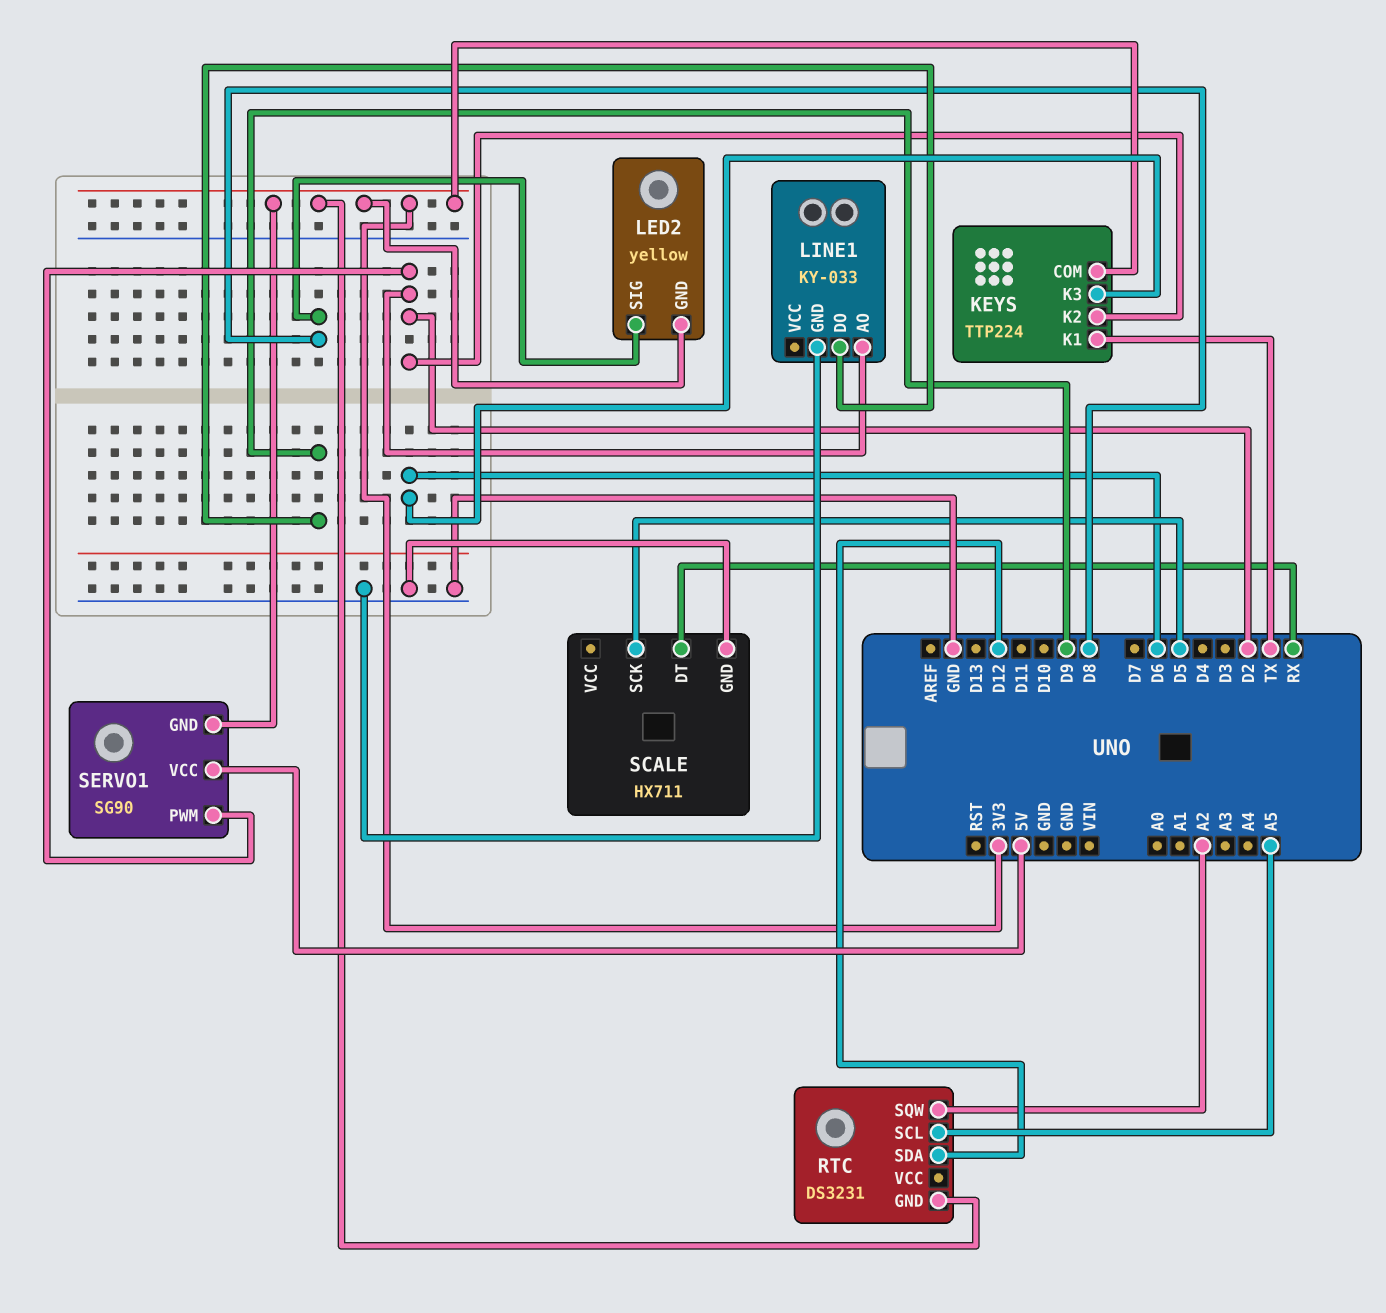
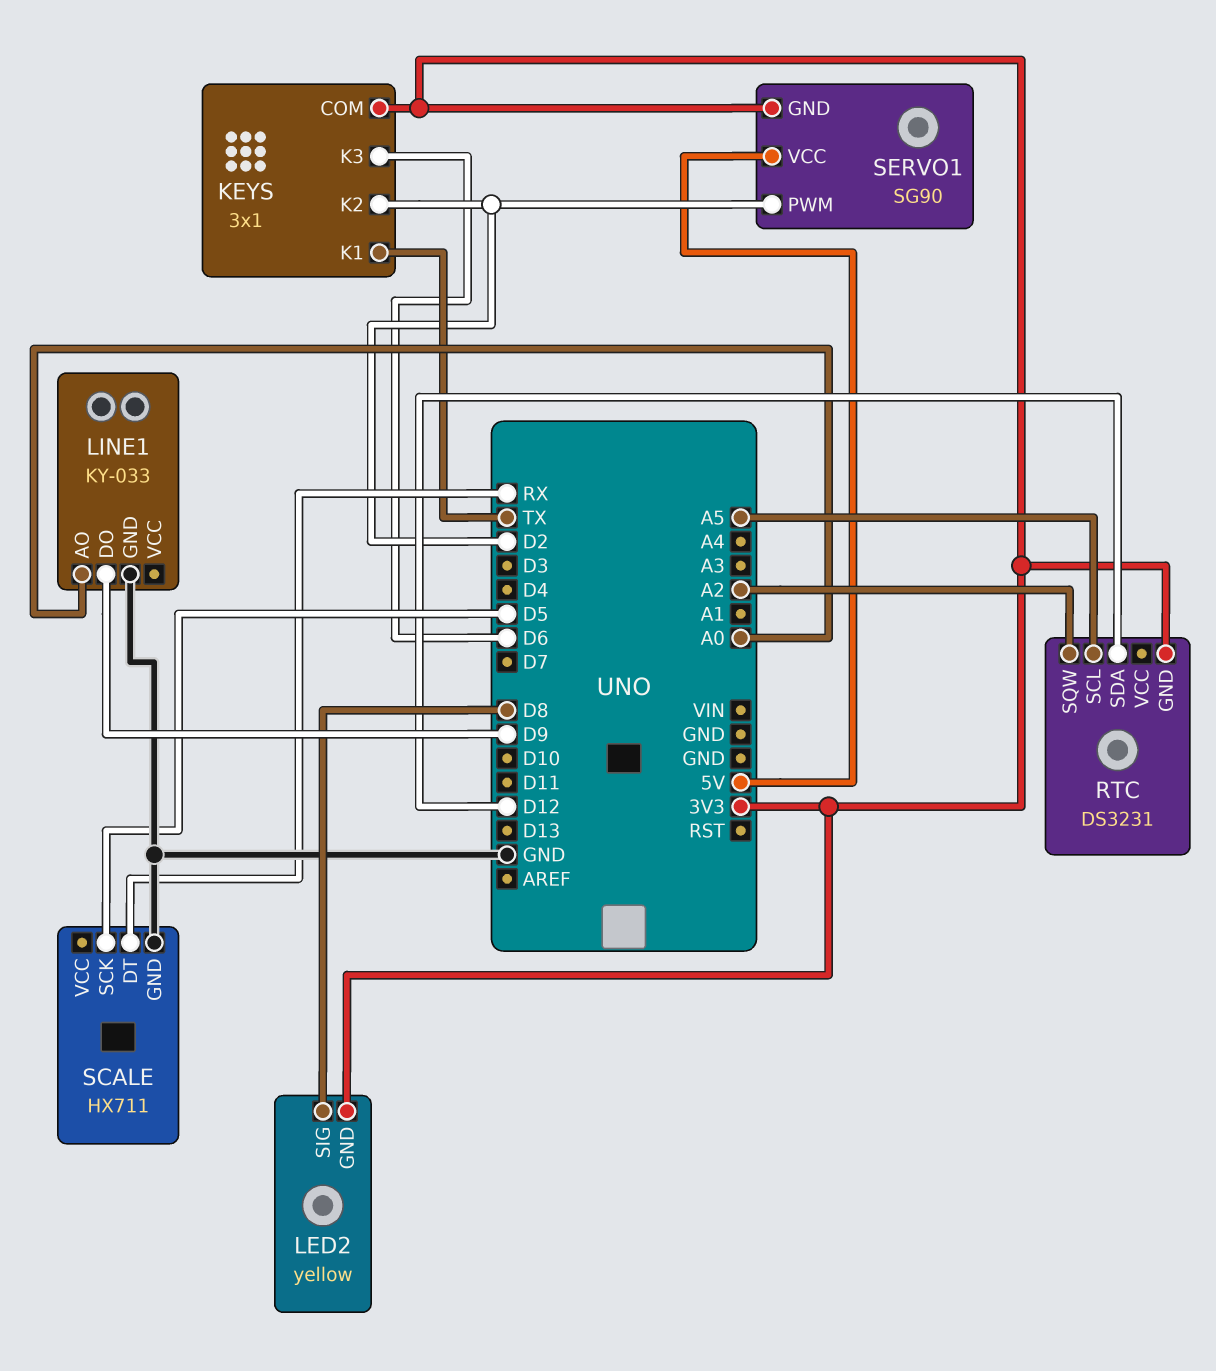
KEYS: TTP224 -> 3x1
LINE1 pin AO: D2 -> A0

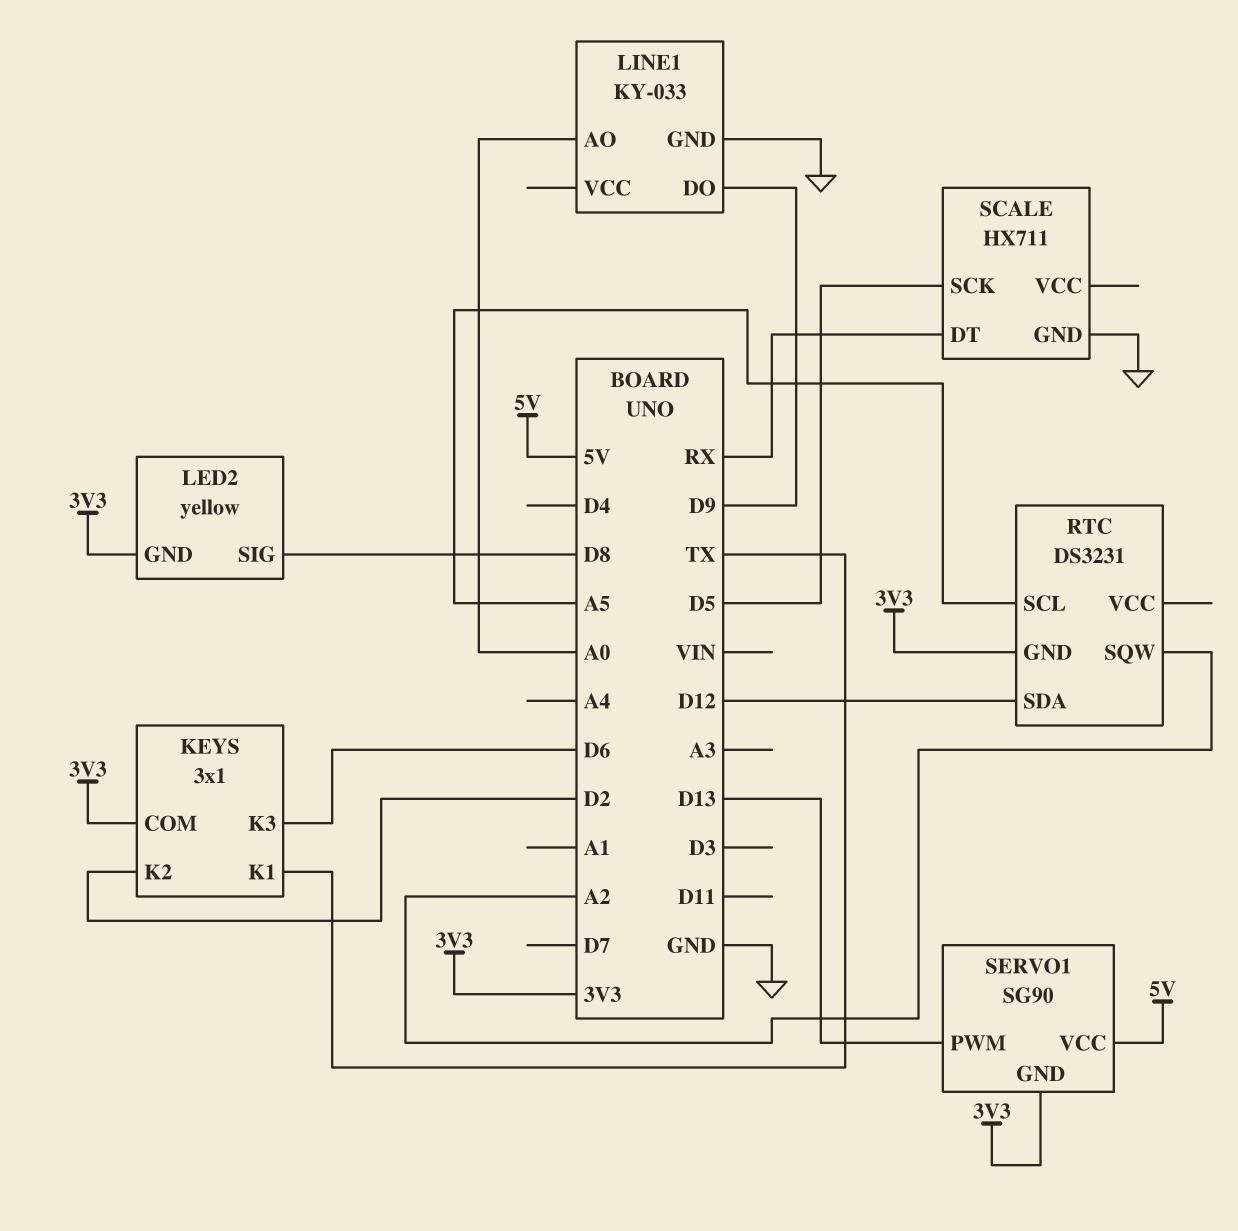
SERVO1 pin PWM: D2 -> D13

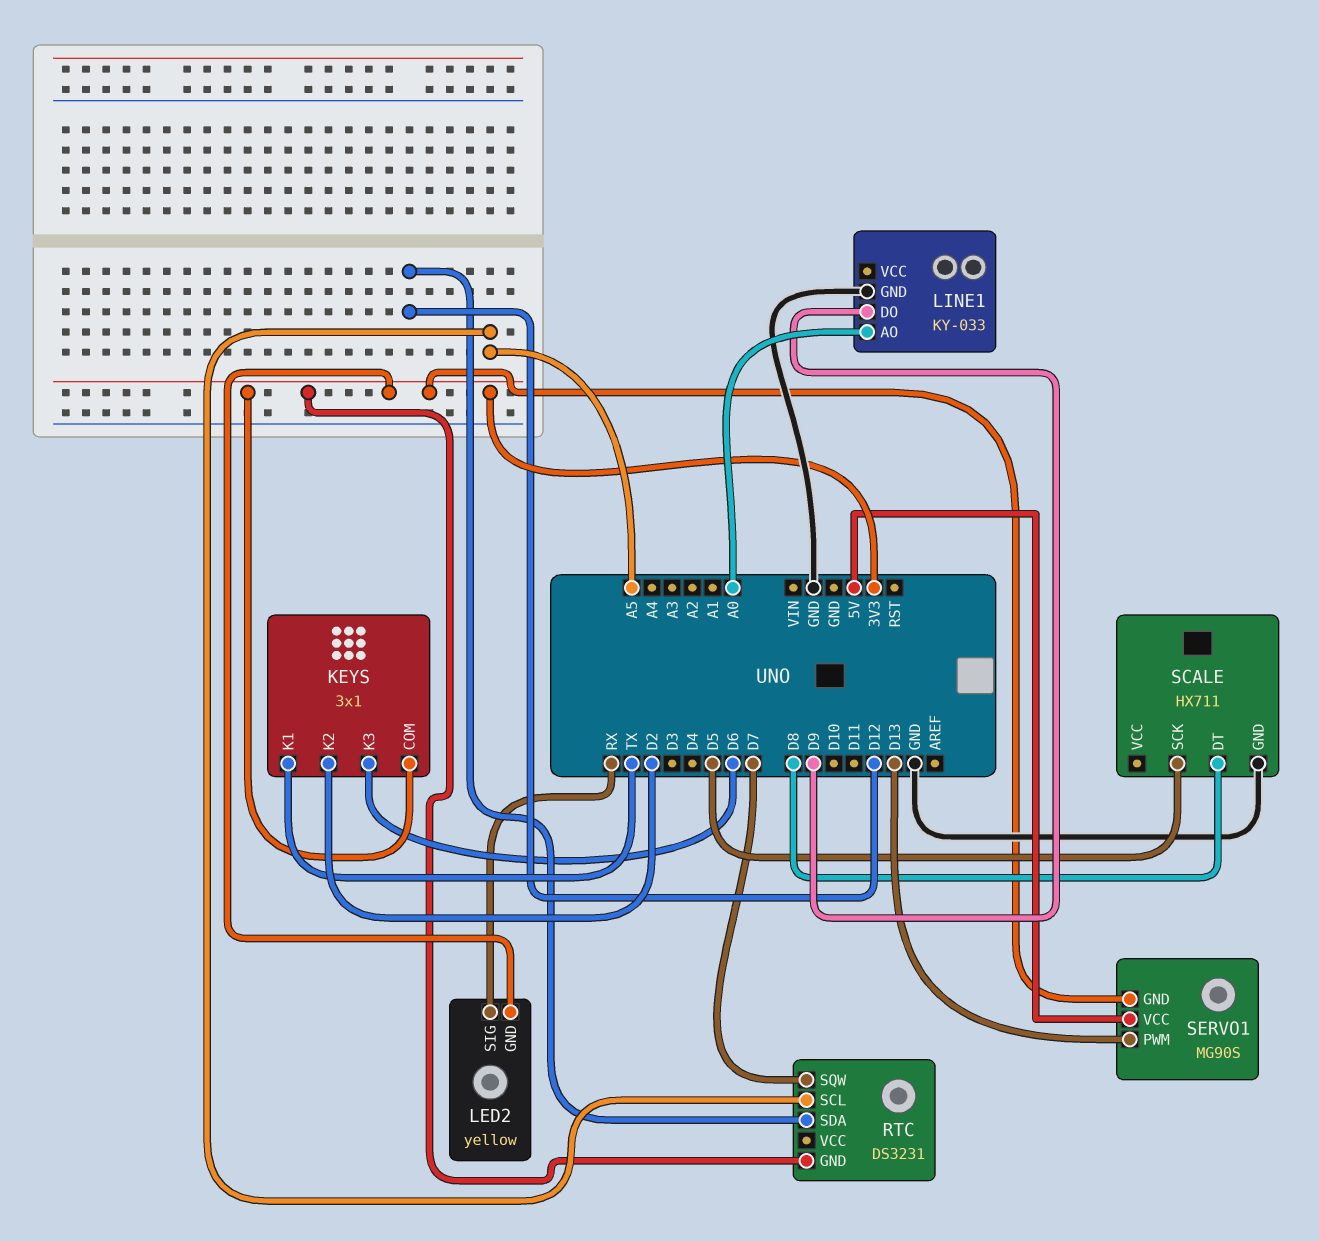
LED2 pin SIG: D8 -> RX
RTC pin SQW: A2 -> D7
SCALE pin DT: RX -> D8
SERVO1: SG90 -> MG90S

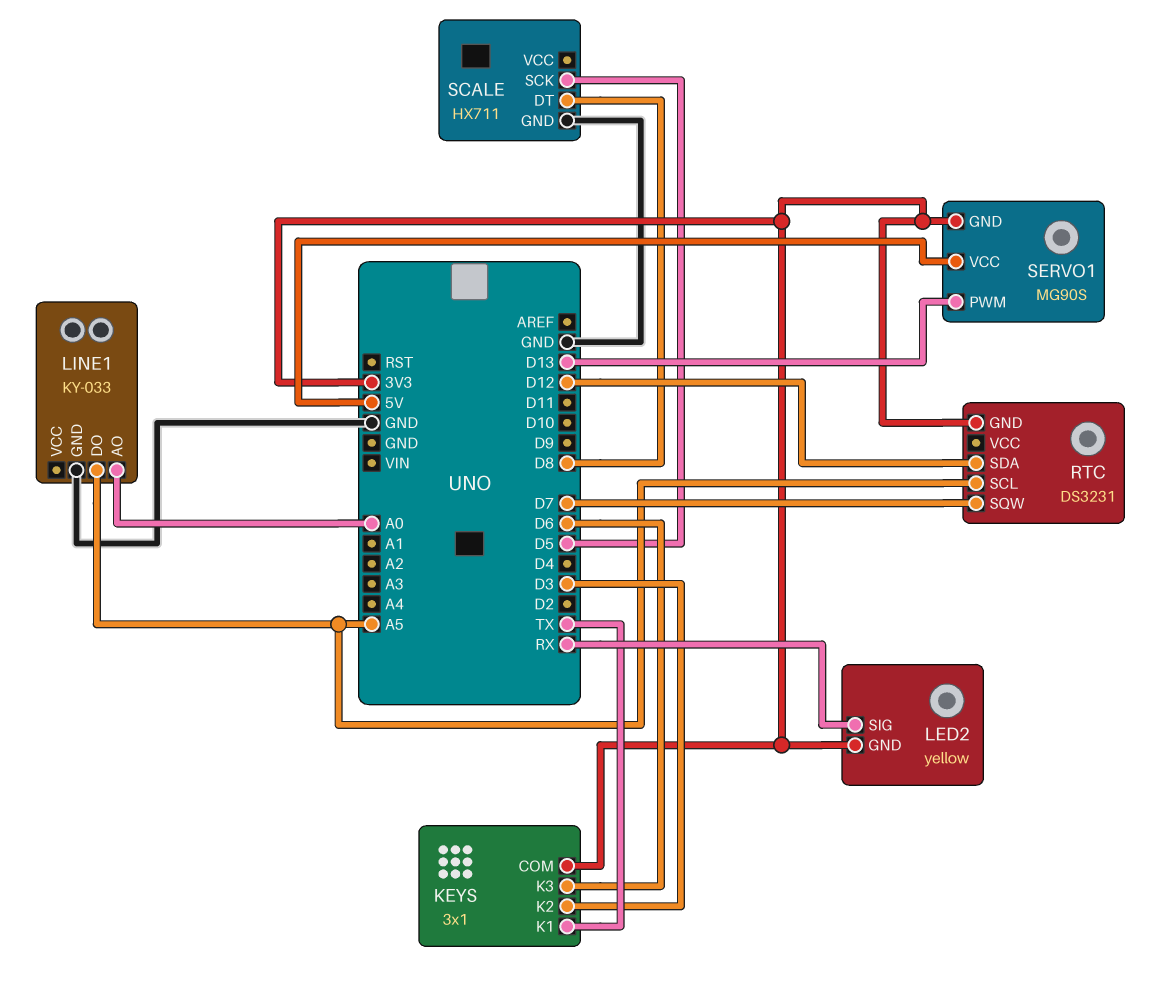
KEYS pin K2: D2 -> D3
LINE1 pin DO: D9 -> A5

